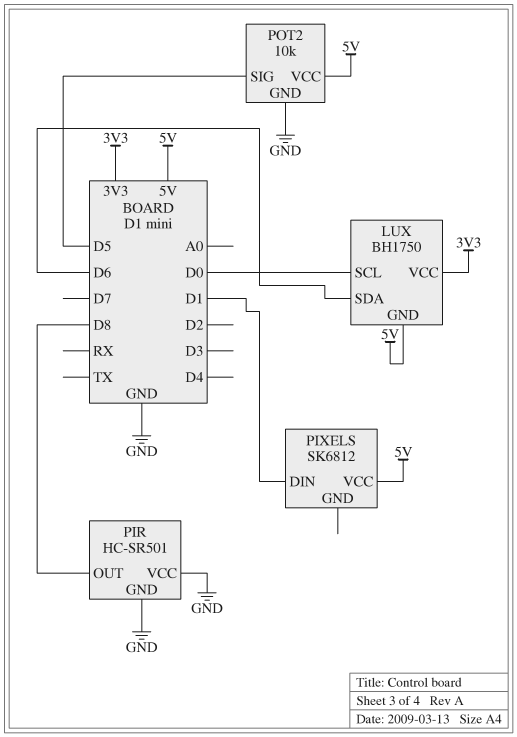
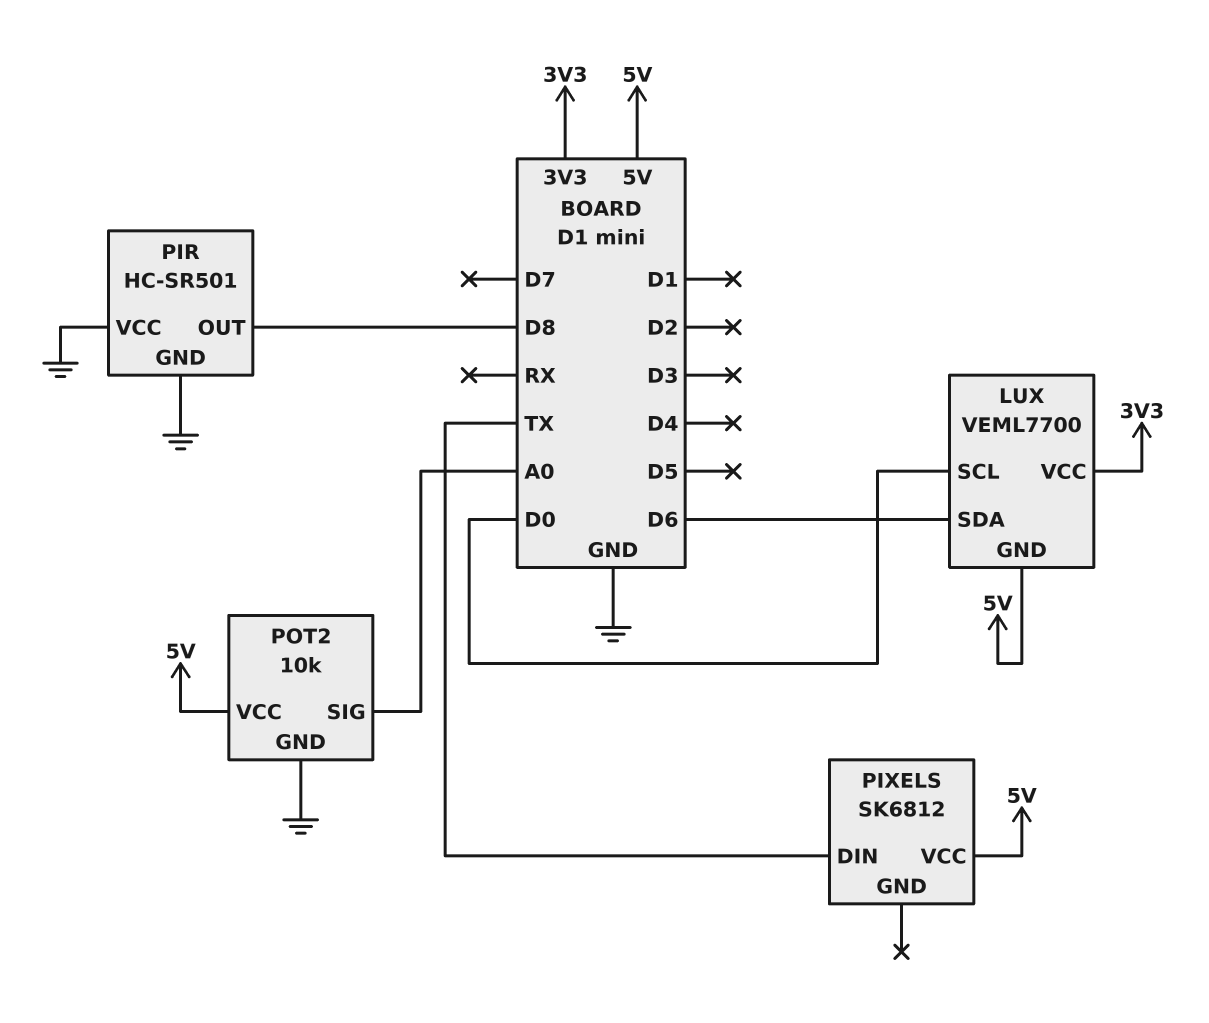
LUX: BH1750 -> VEML7700
PIXELS pin DIN: D1 -> TX
POT2 pin SIG: D5 -> A0

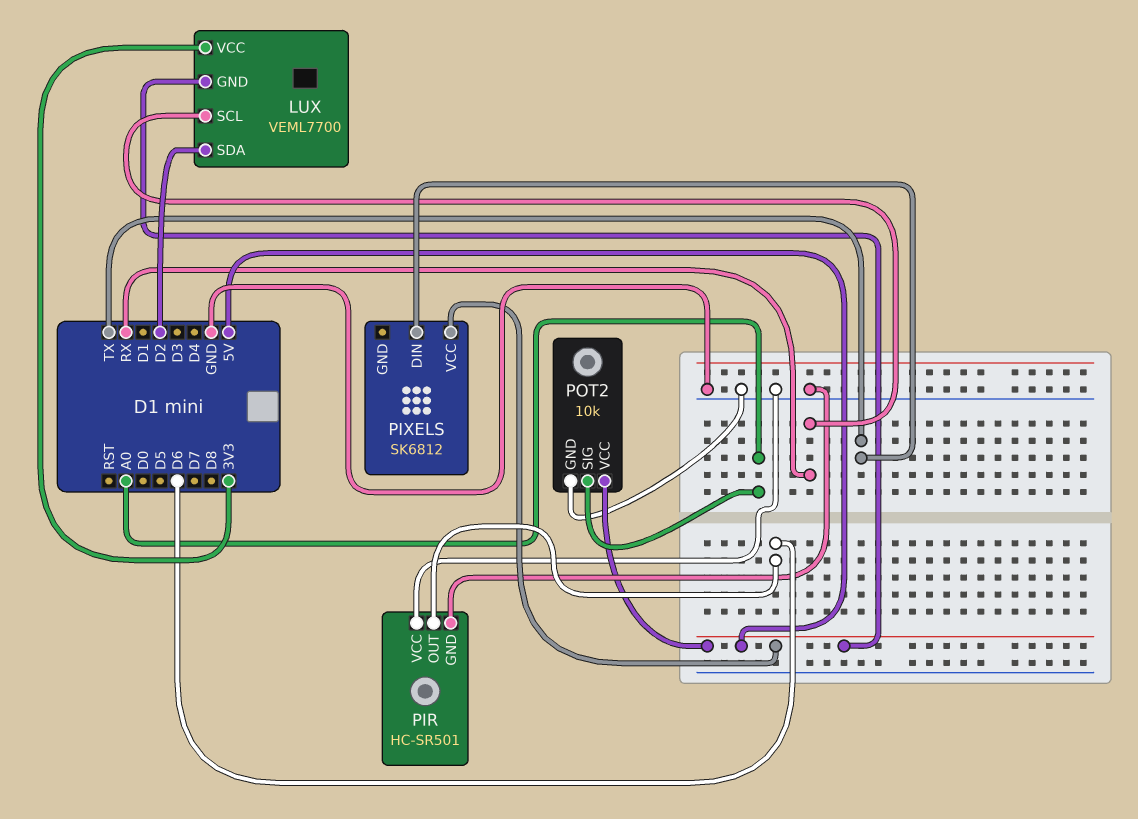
LUX pin SCL: D0 -> RX
LUX pin SDA: D6 -> D2
PIR pin OUT: D8 -> D6

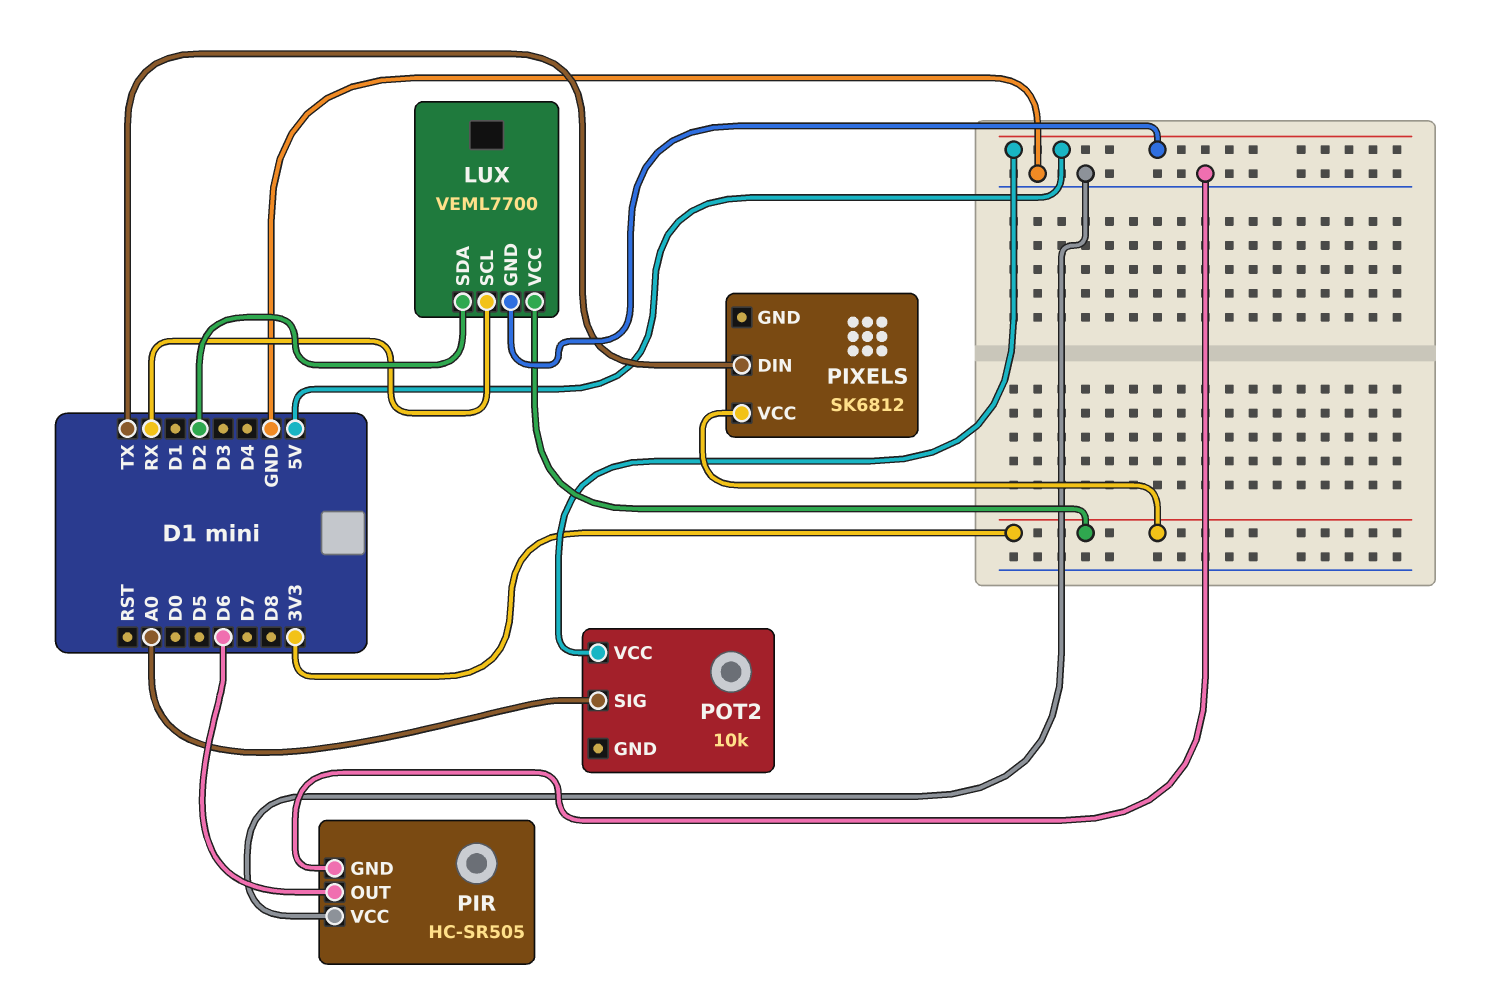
PIR: HC-SR501 -> HC-SR505
PIXELS pin VCC: 5V -> 3V3
POT2 pin GND: GND -> none

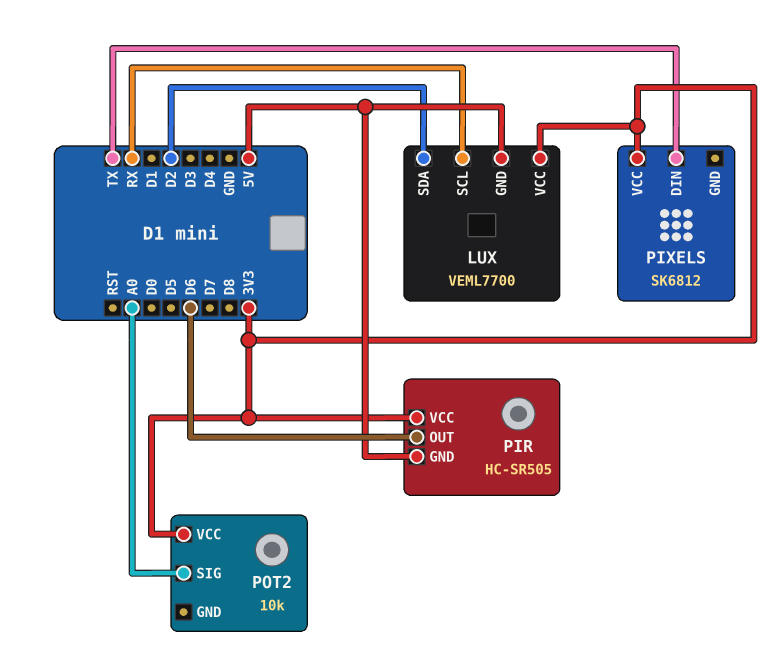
PIR pin GND: GND -> 5V
PIR pin VCC: GND -> 3V3
POT2 pin VCC: 5V -> 3V3

